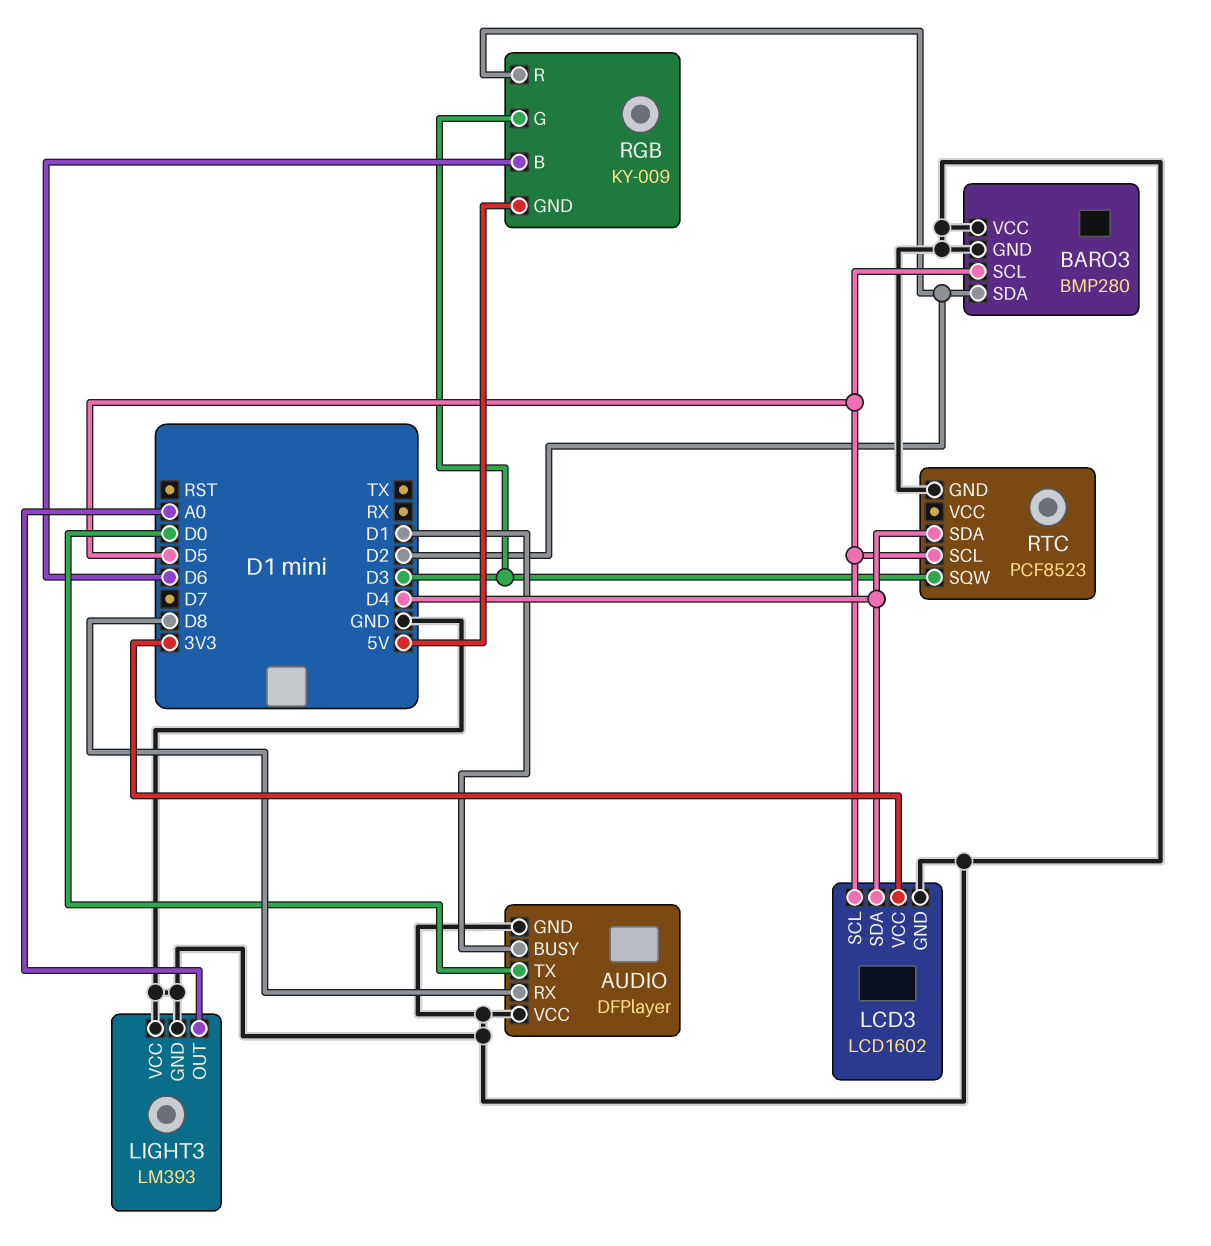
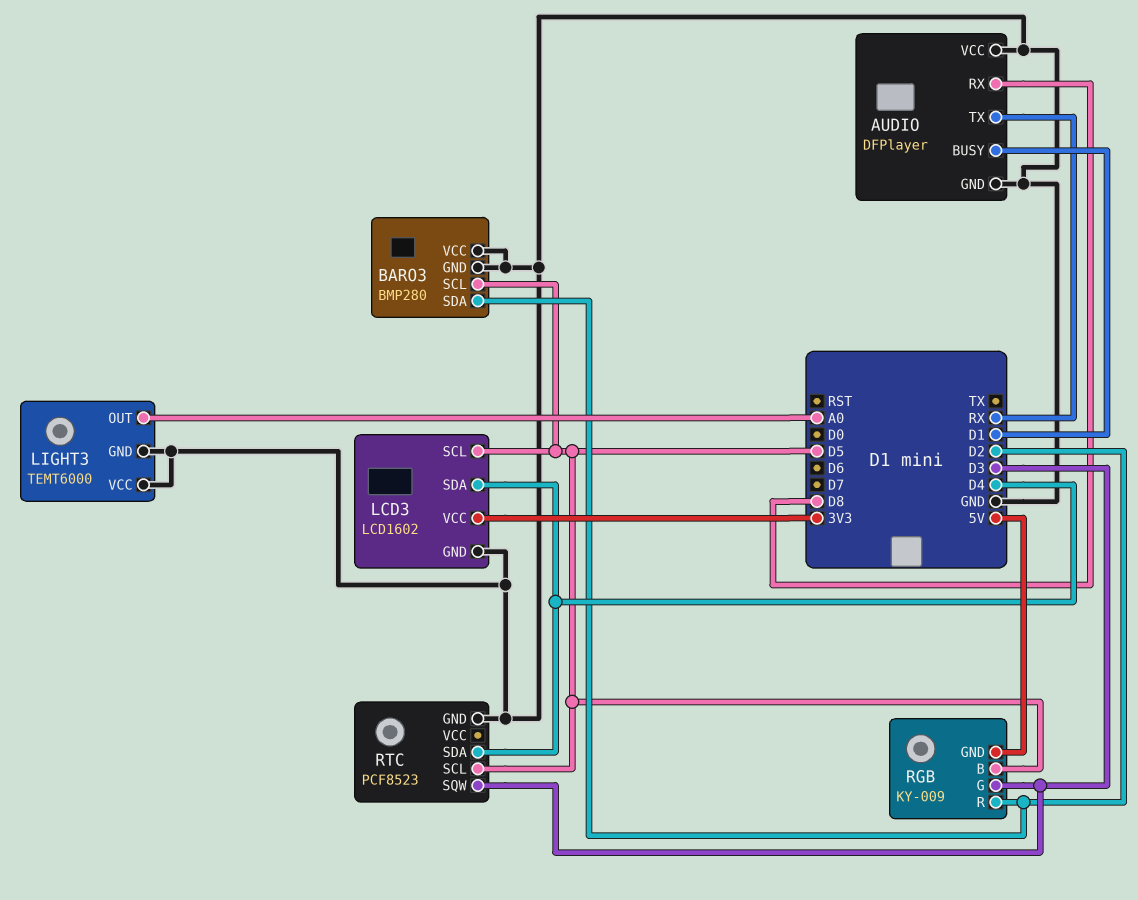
AUDIO pin TX: D0 -> RX
LIGHT3: LM393 -> TEMT6000
RGB pin B: D6 -> D5

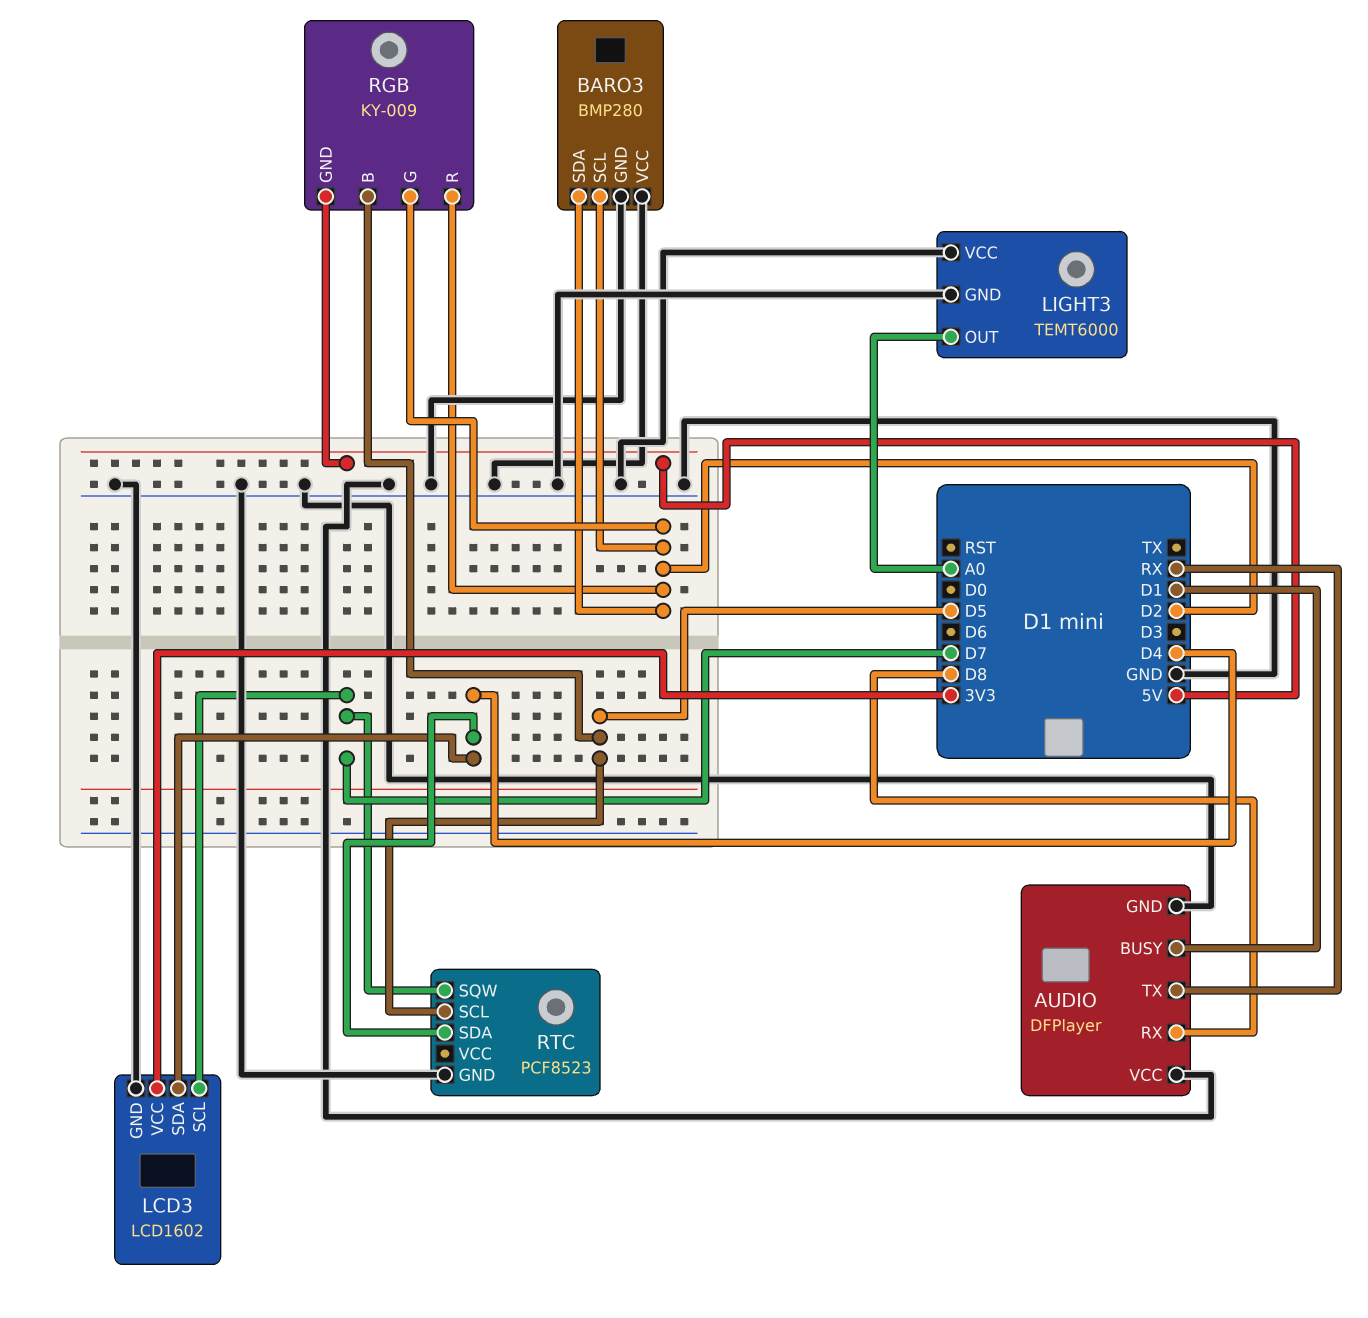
BARO3 pin SCL: D5 -> D2
LCD3 pin SCL: D5 -> D7
RGB pin G: D3 -> D2
RTC pin SQW: D3 -> D7

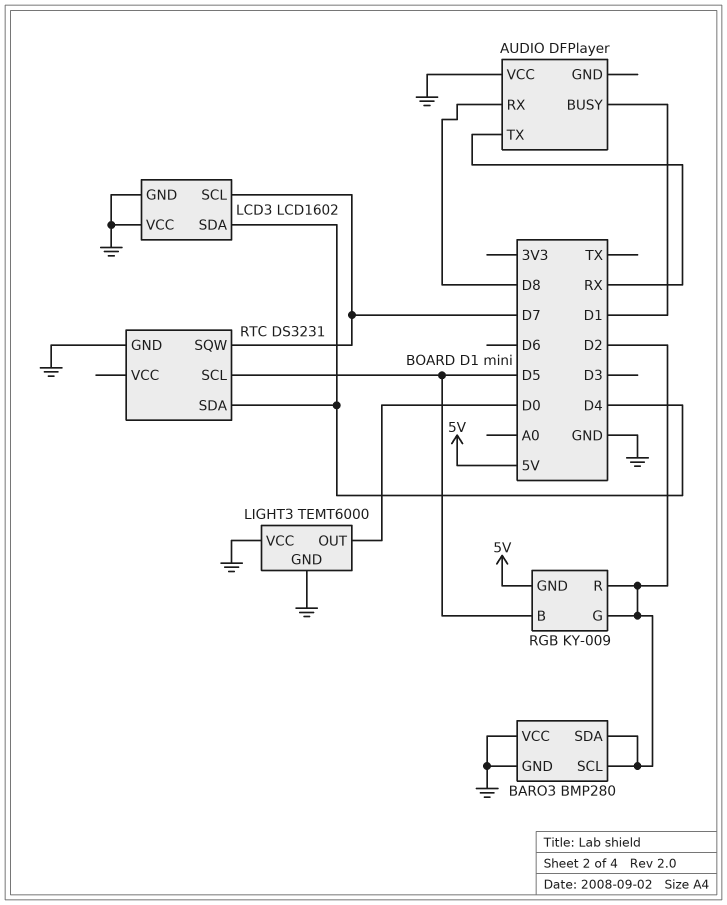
AUDIO pin GND: GND -> none
LCD3 pin VCC: 3V3 -> GND
LIGHT3 pin OUT: A0 -> D0
RTC: PCF8523 -> DS3231

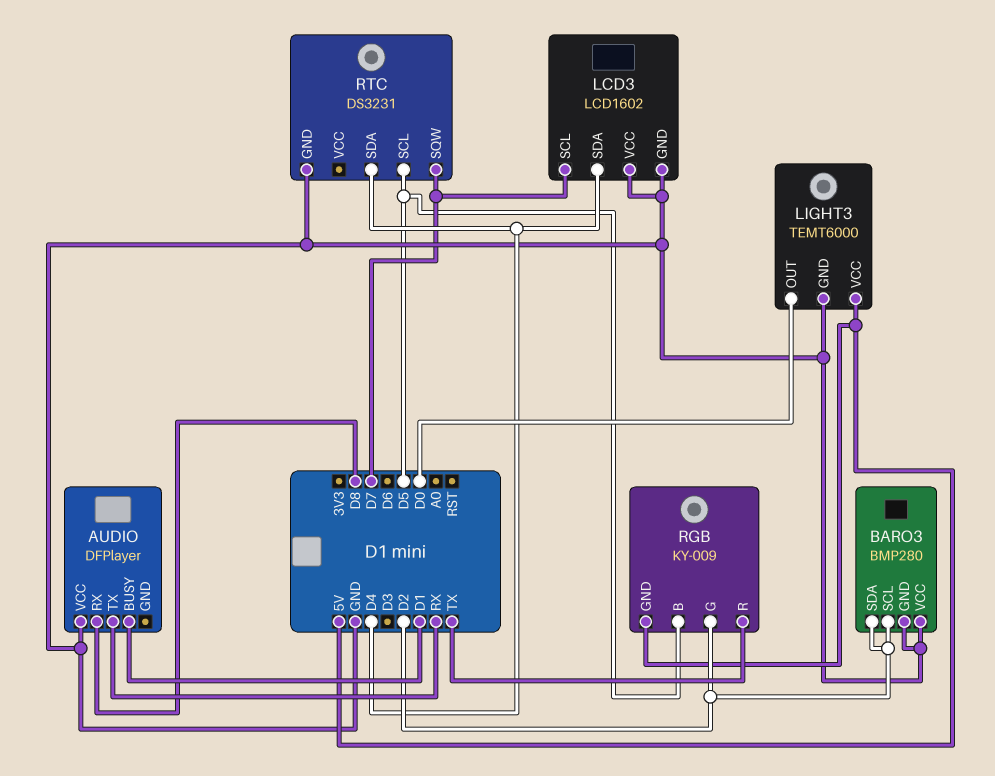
LIGHT3 pin VCC: GND -> 5V
RGB pin R: D2 -> TX

